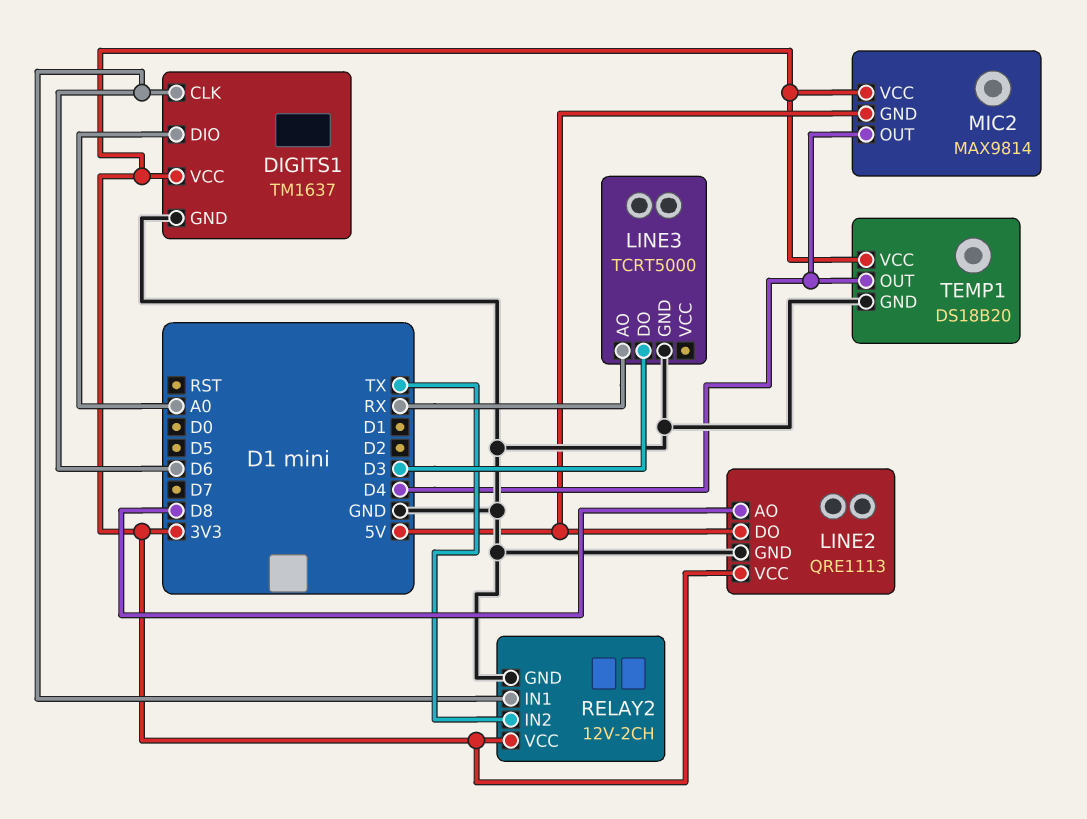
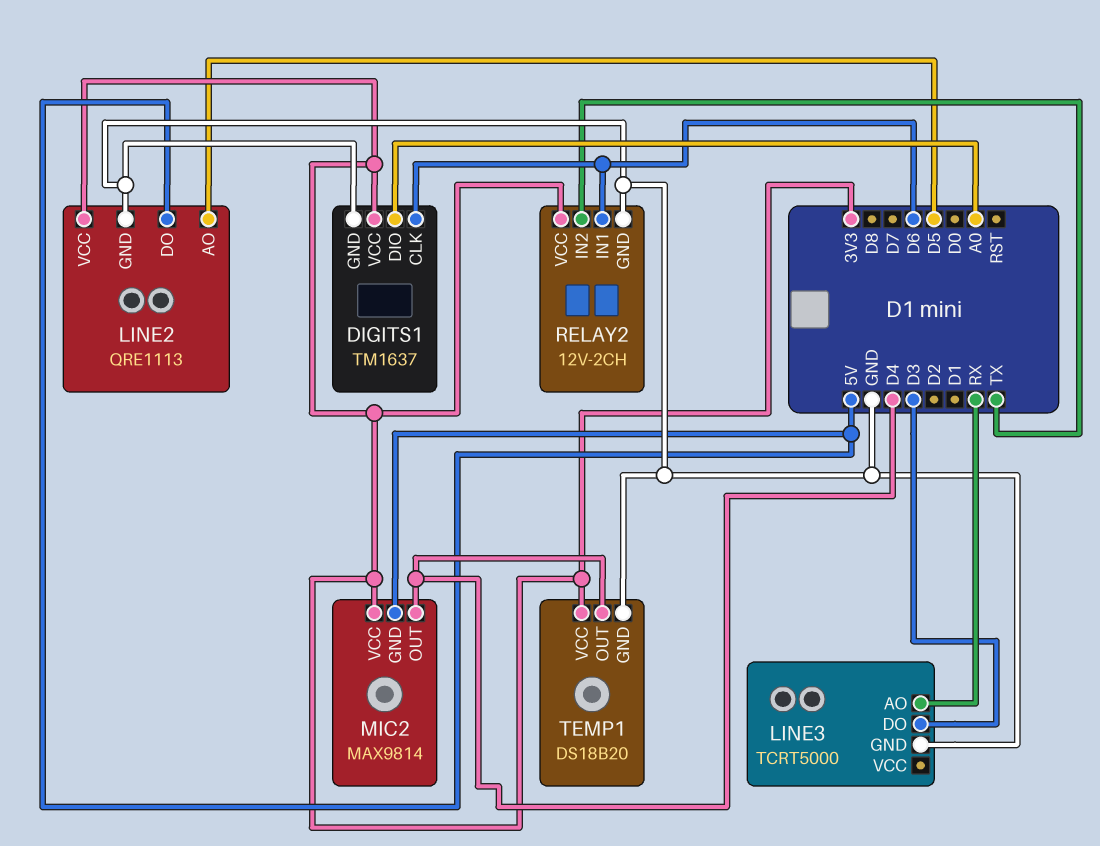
LINE2 pin AO: D8 -> D5

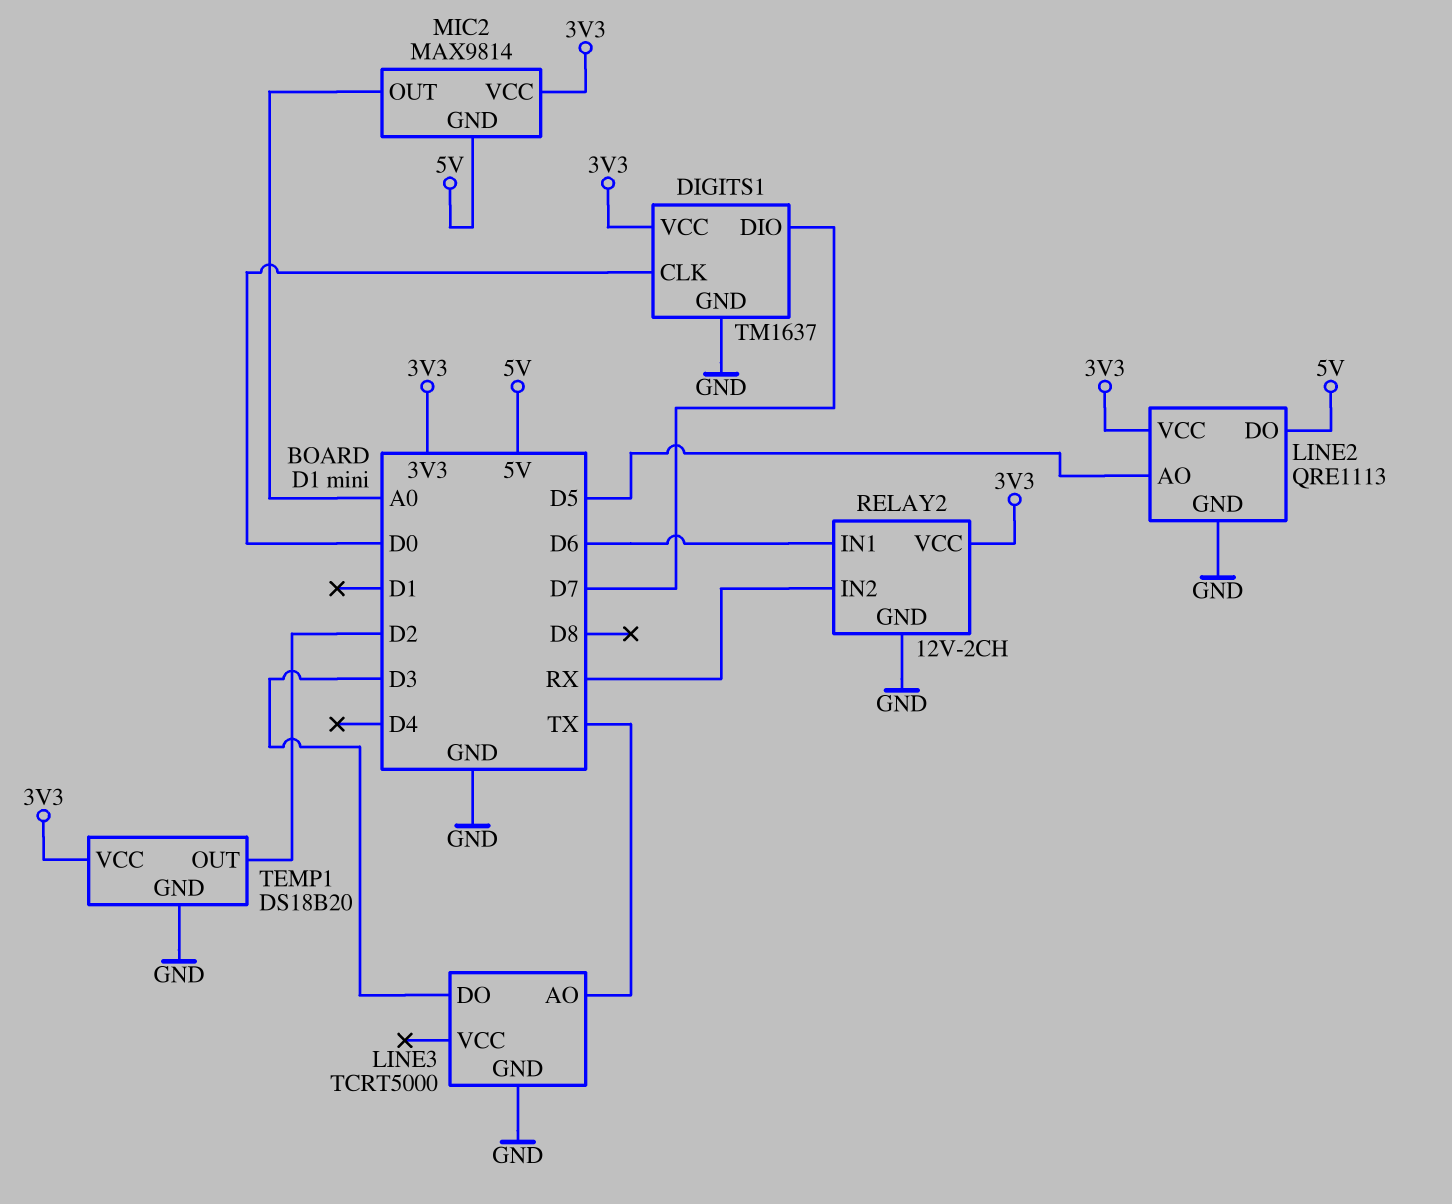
DIGITS1 pin CLK: D6 -> D0
DIGITS1 pin DIO: A0 -> D7
LINE3 pin AO: RX -> TX
MIC2 pin OUT: D4 -> A0
RELAY2 pin IN2: TX -> RX
TEMP1 pin OUT: D4 -> D2

